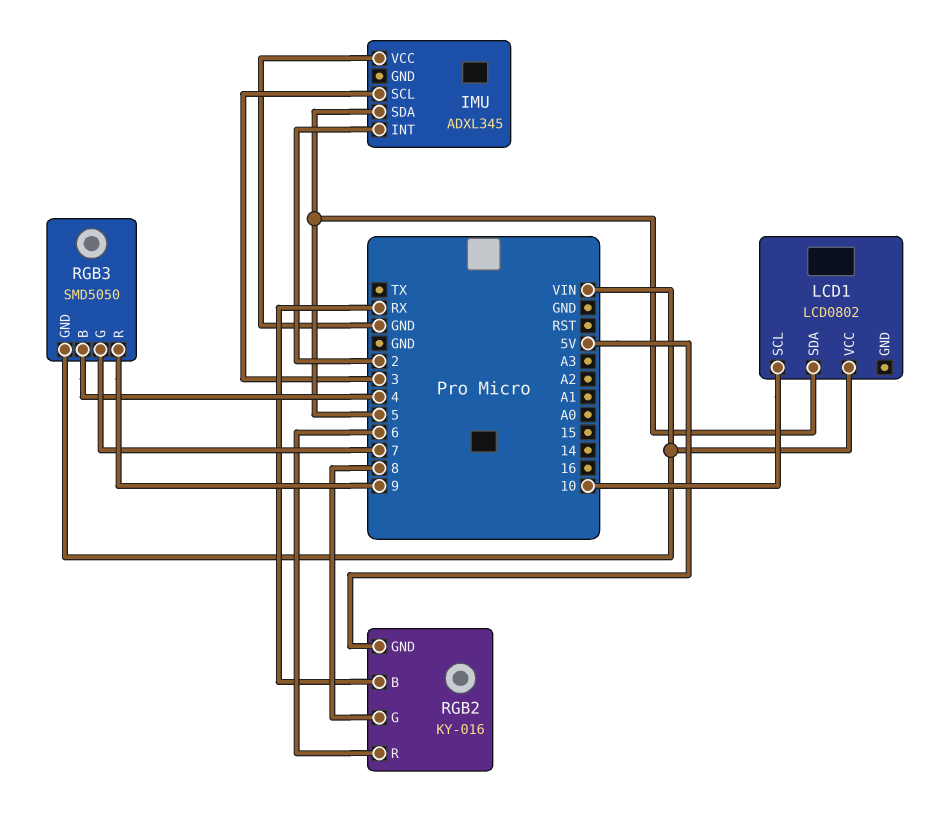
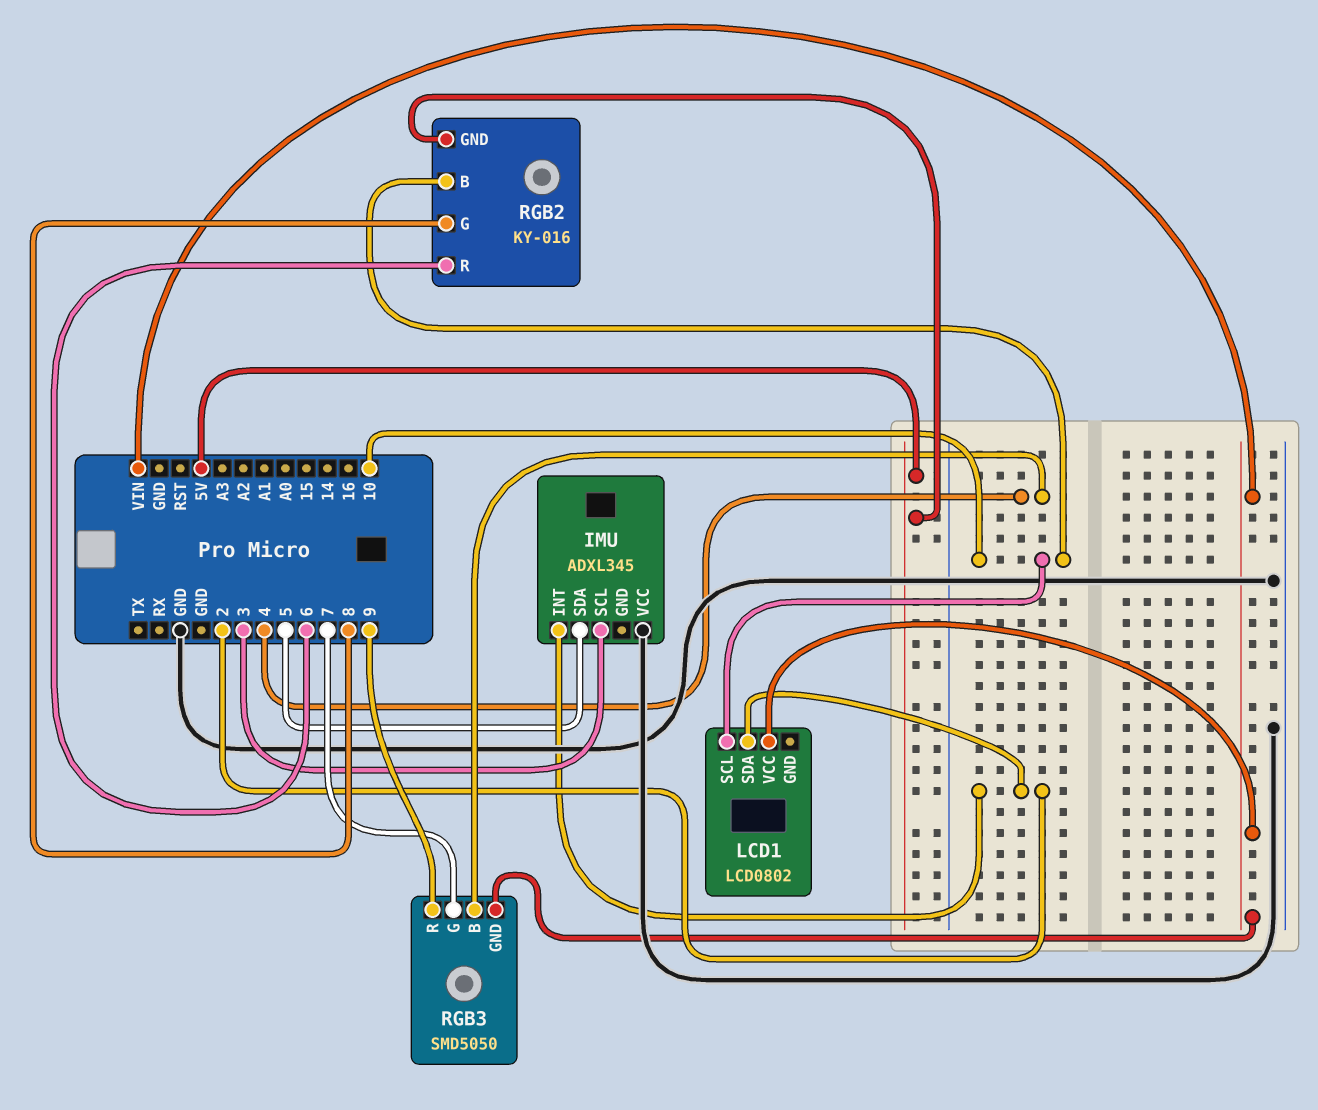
LCD1 pin SDA: 5 -> 2
RGB2 pin B: RX -> 10

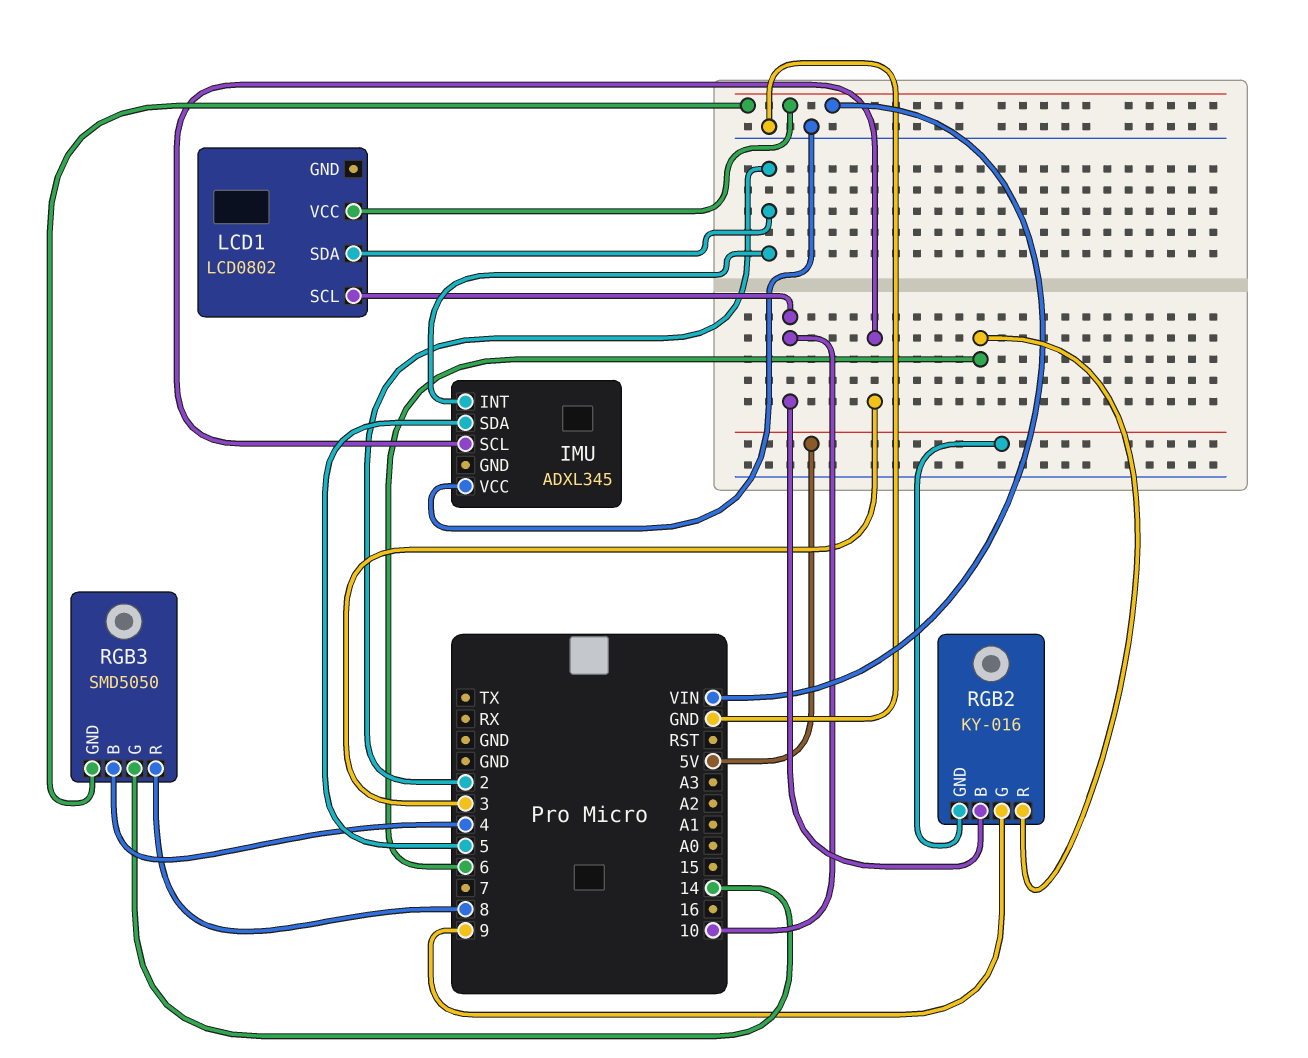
RGB2 pin G: 8 -> 9
RGB3 pin G: 7 -> 14
RGB3 pin R: 9 -> 8

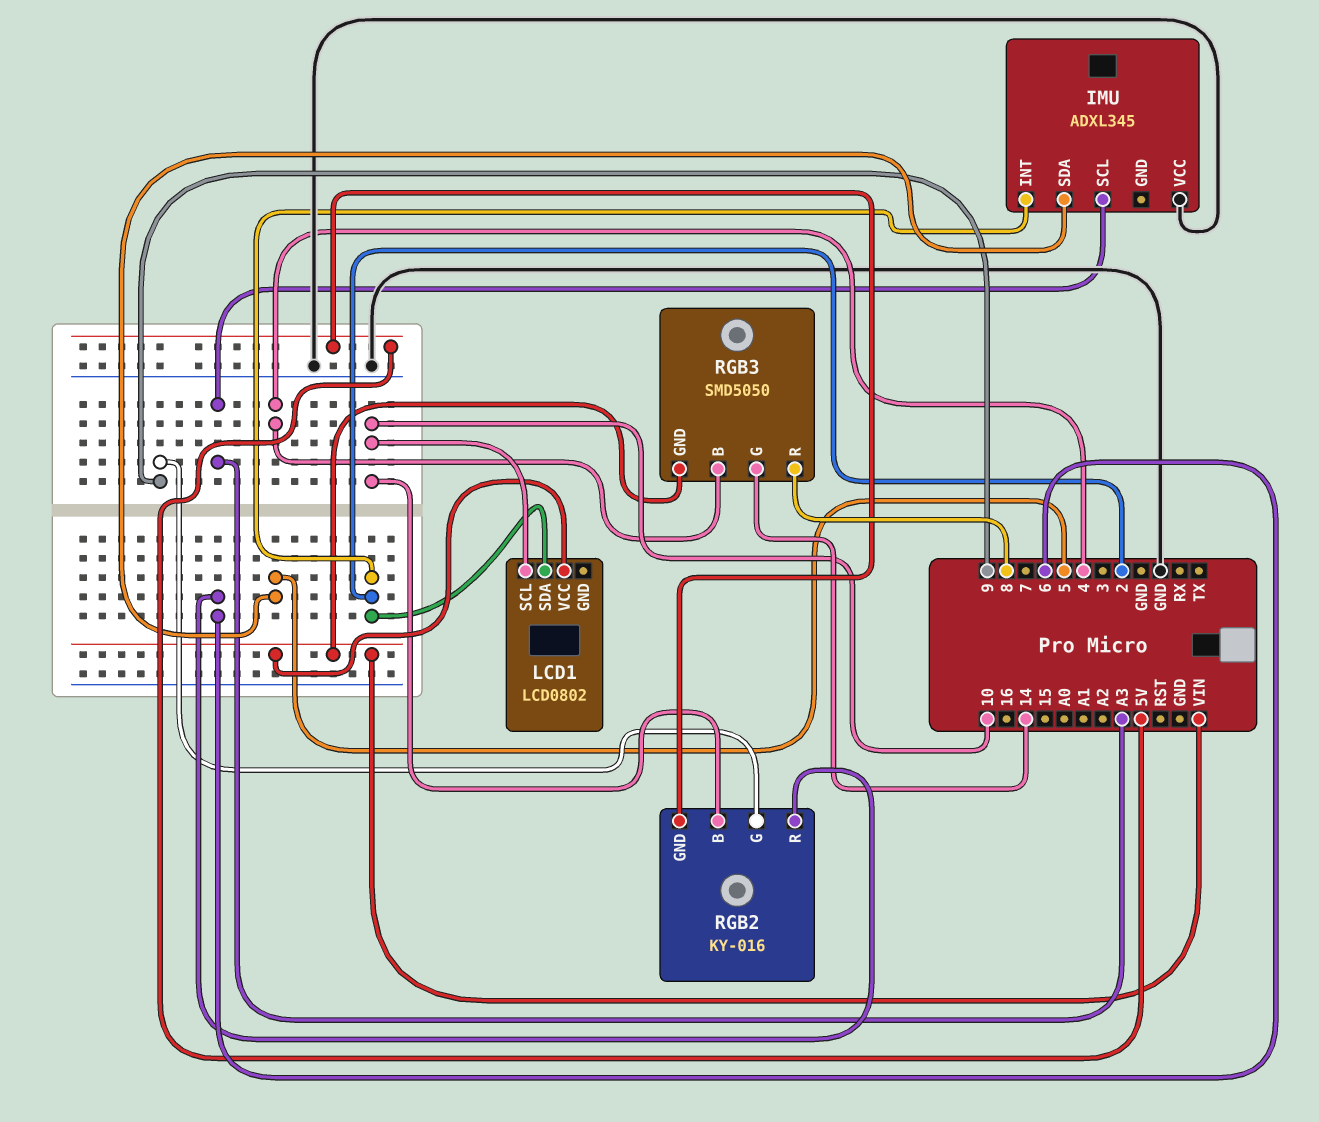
IMU pin SCL: 3 -> A3

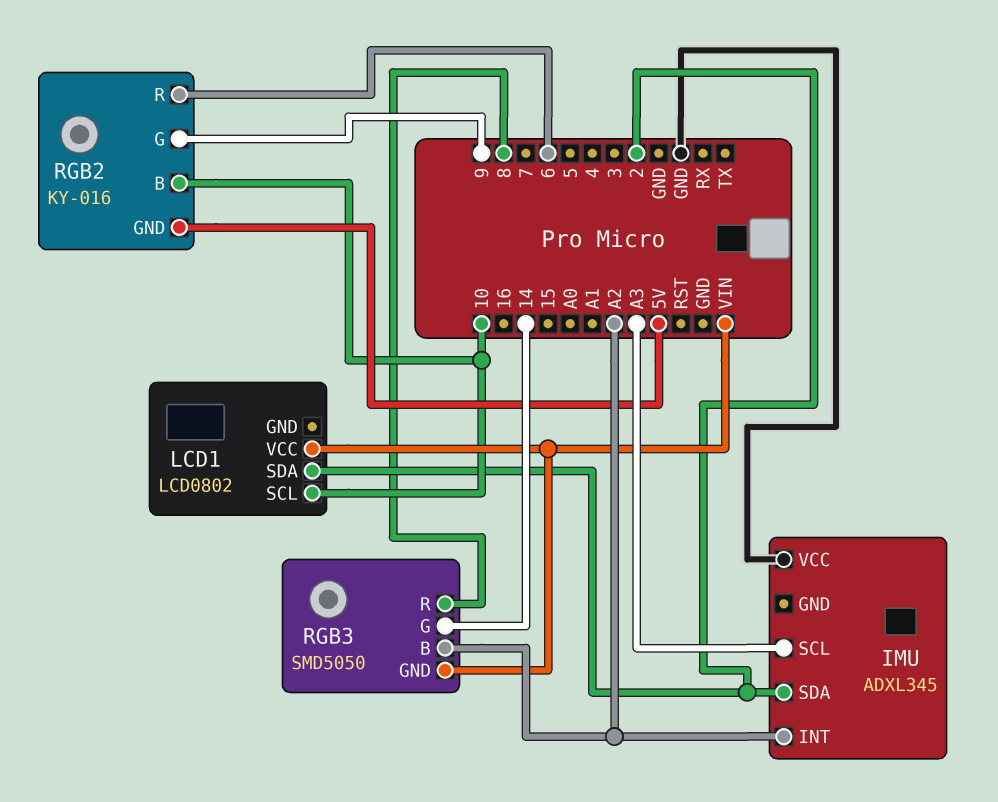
IMU pin INT: 2 -> A2
IMU pin SDA: 5 -> 2
RGB3 pin B: 4 -> A2

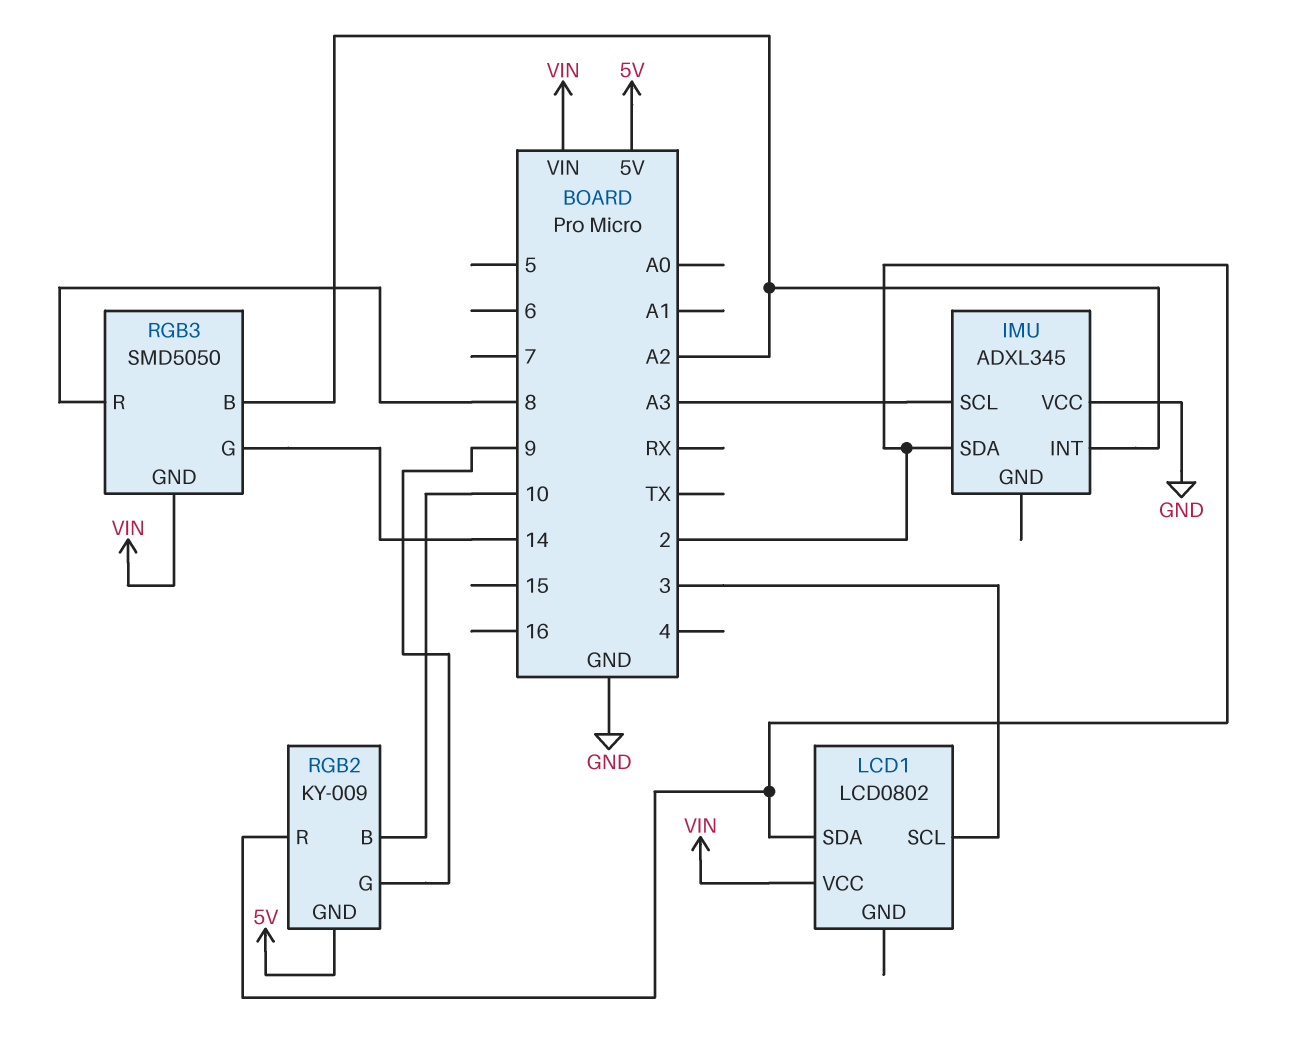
LCD1 pin SCL: 10 -> 3
RGB2: KY-016 -> KY-009
RGB2 pin R: 6 -> 2

